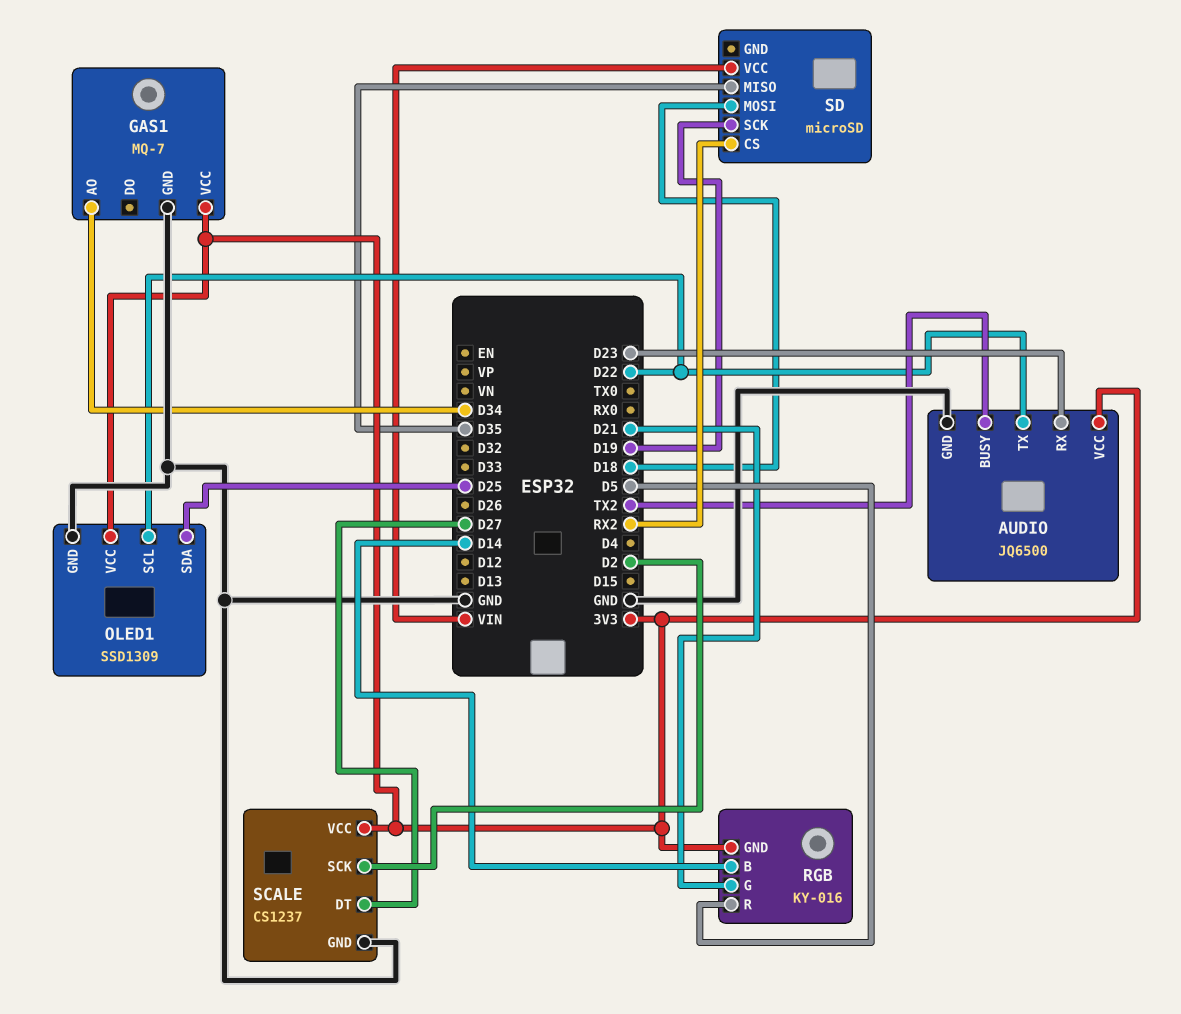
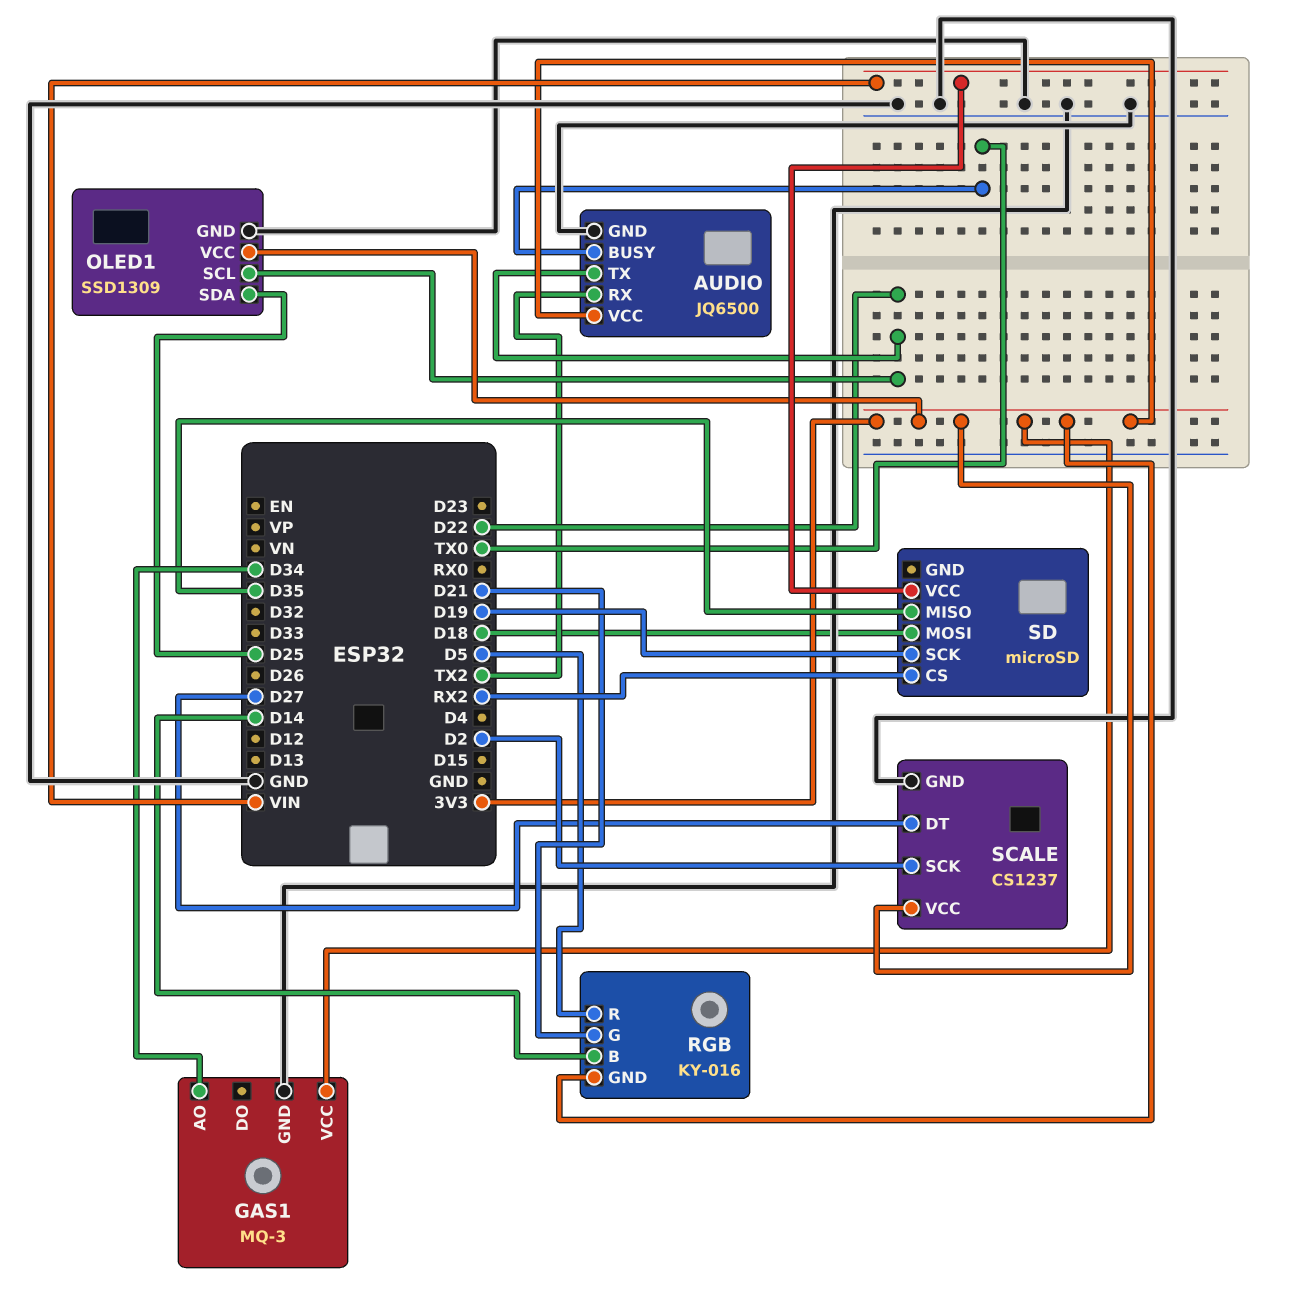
AUDIO pin BUSY: TX2 -> TX0
AUDIO pin RX: D23 -> TX2
GAS1: MQ-7 -> MQ-3

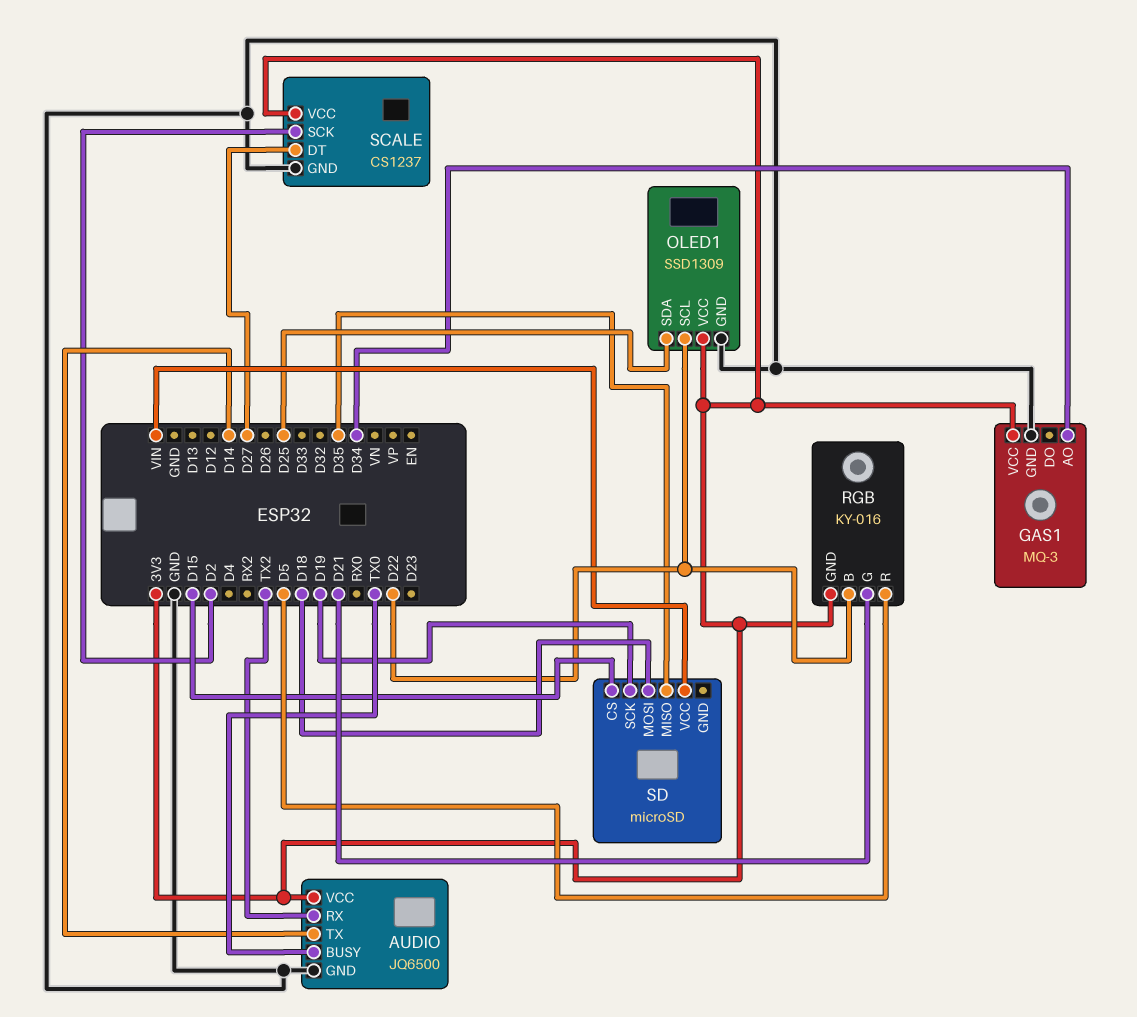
AUDIO pin TX: D22 -> D14
RGB pin B: D14 -> D22
SD pin CS: RX2 -> D15

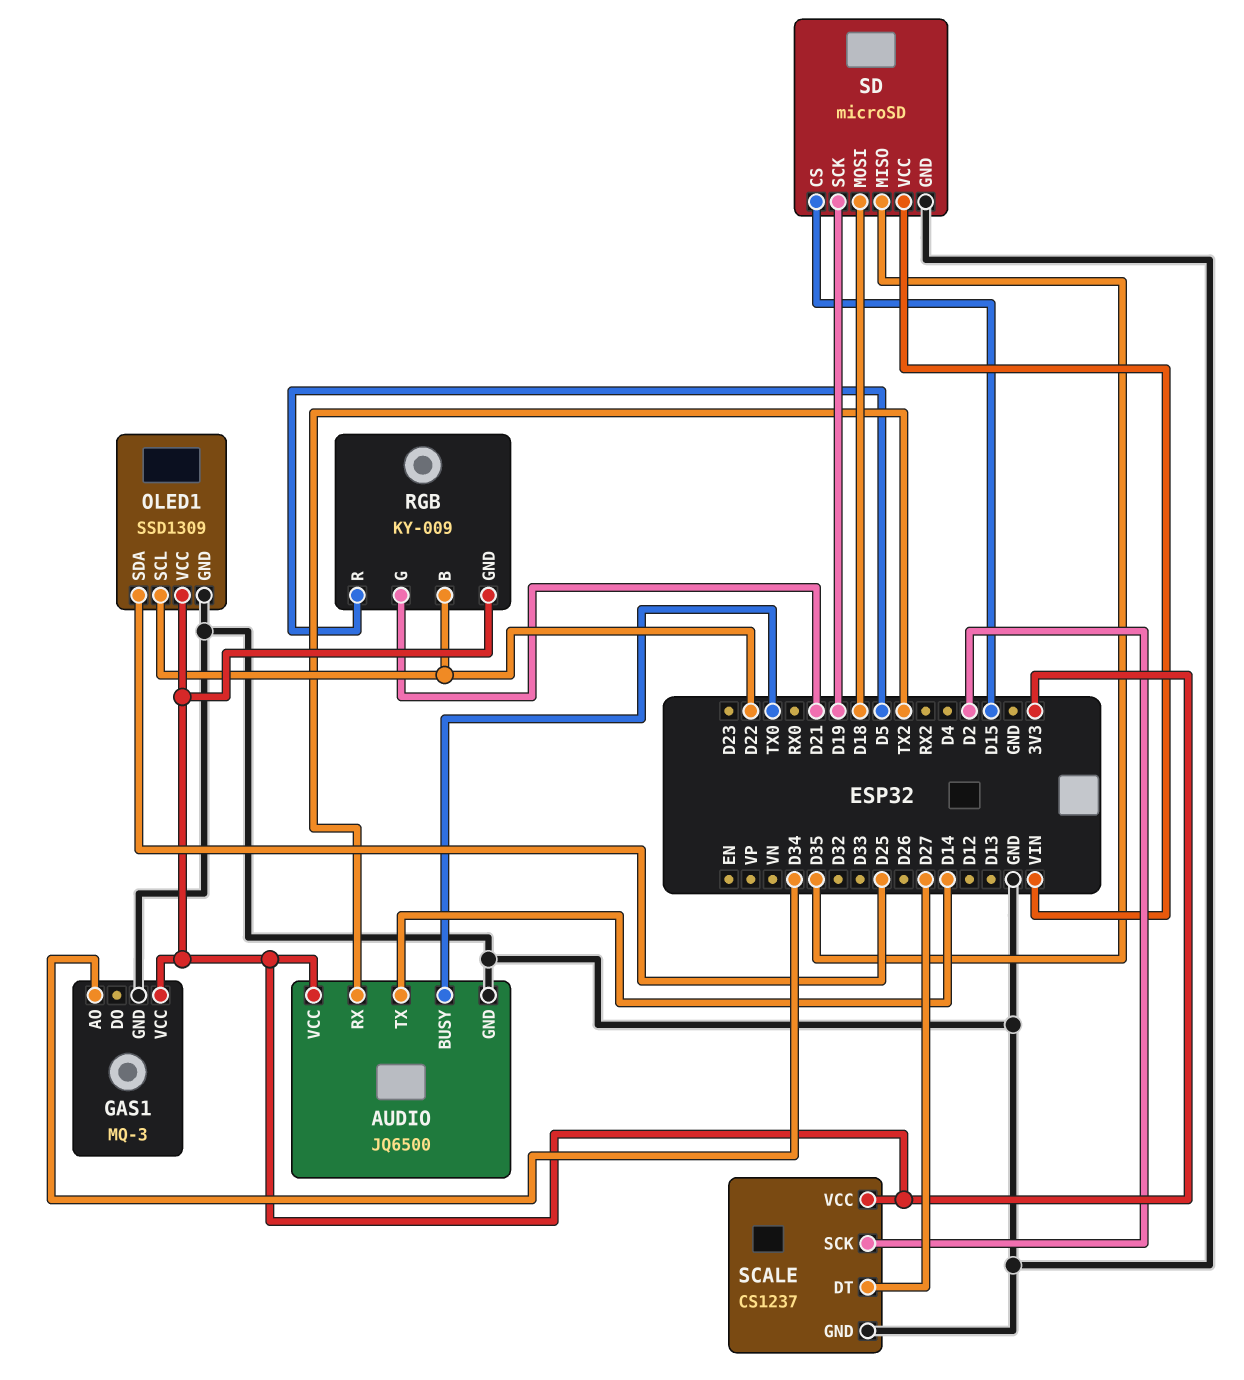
RGB: KY-016 -> KY-009
SD pin GND: none -> GND

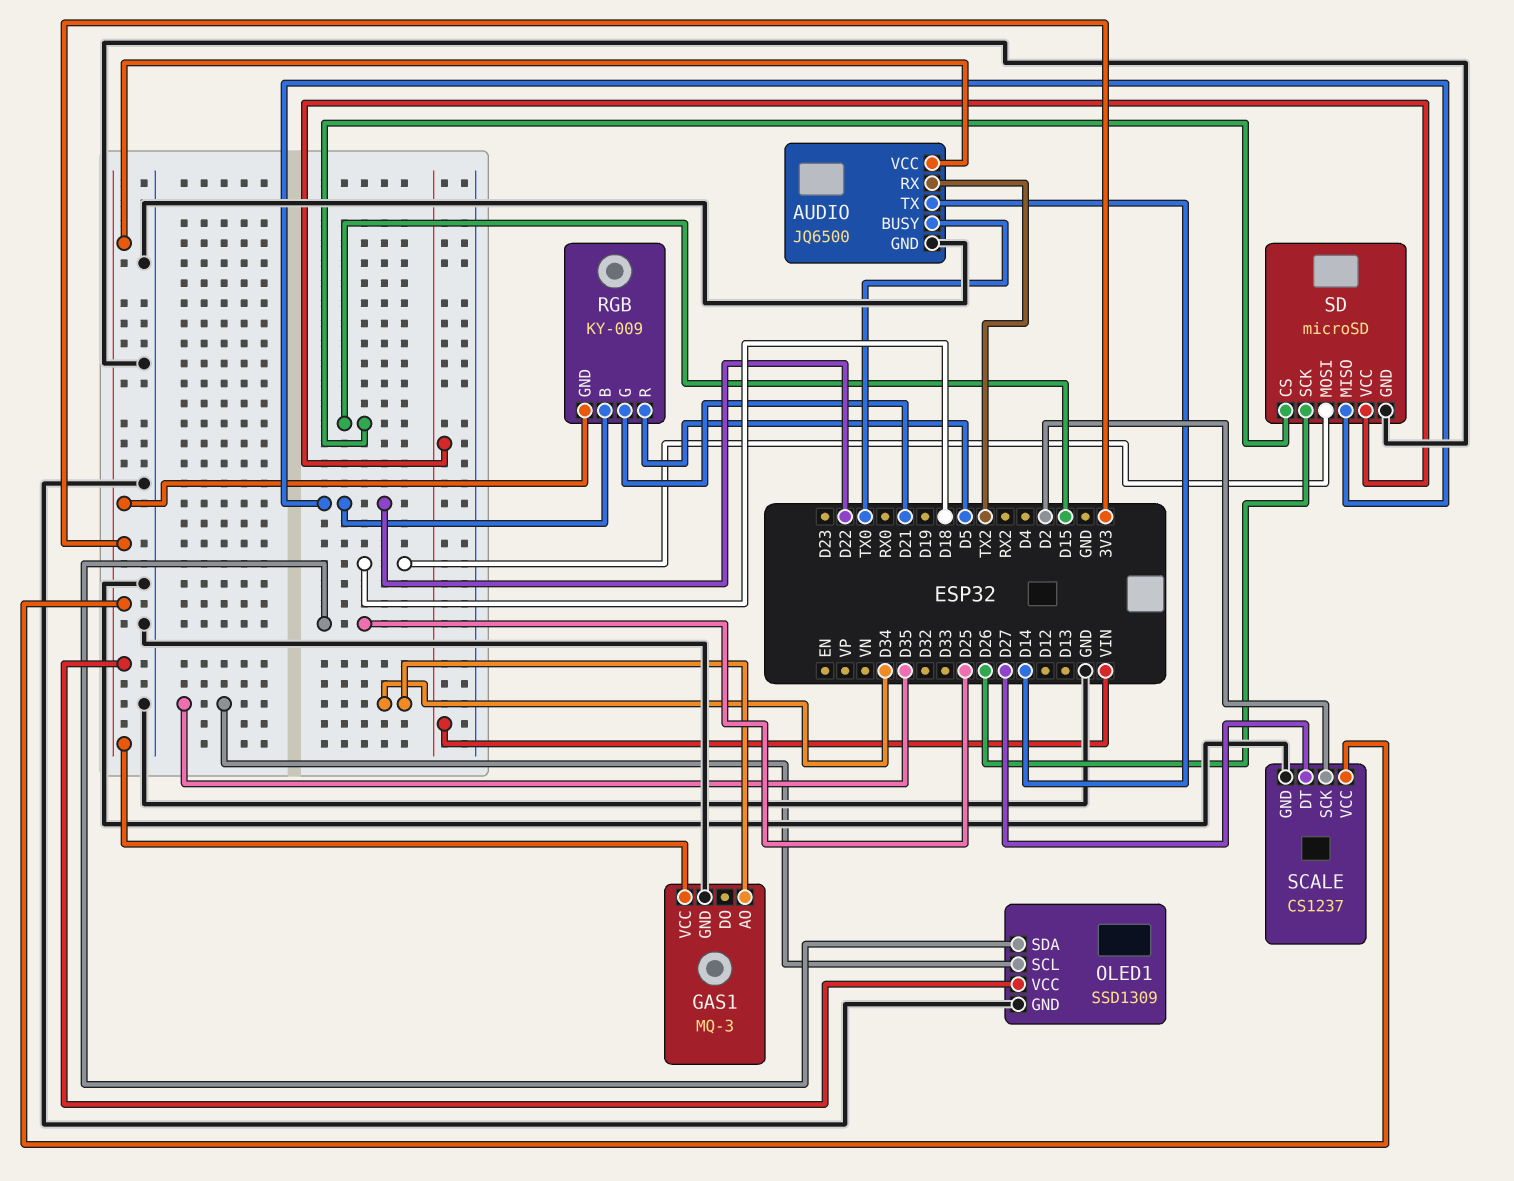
OLED1 pin SCL: D22 -> D35
SD pin MISO: D35 -> D22
SD pin SCK: D19 -> D26

